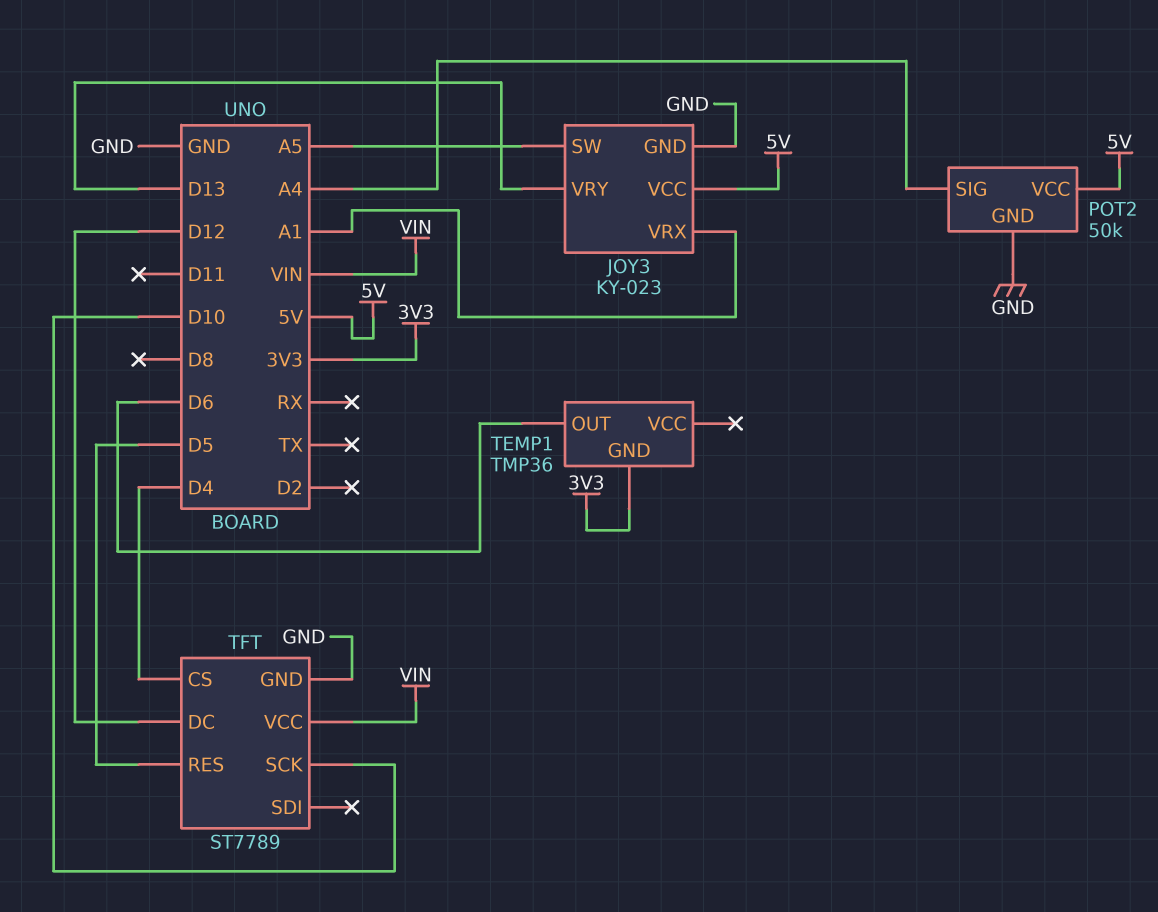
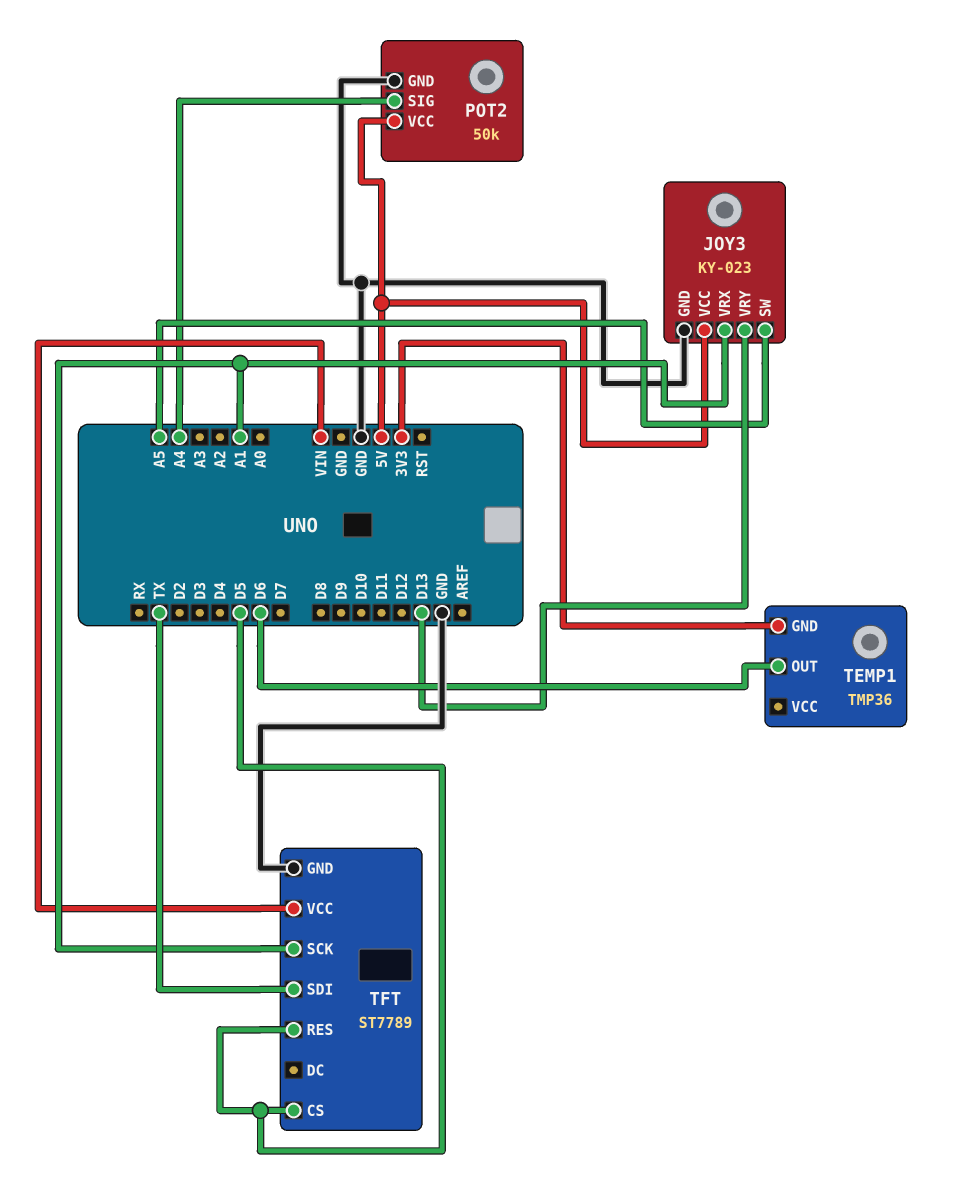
TFT pin CS: D4 -> D5
TFT pin DC: D12 -> none
TFT pin SCK: D10 -> A1
TFT pin SDI: none -> TX

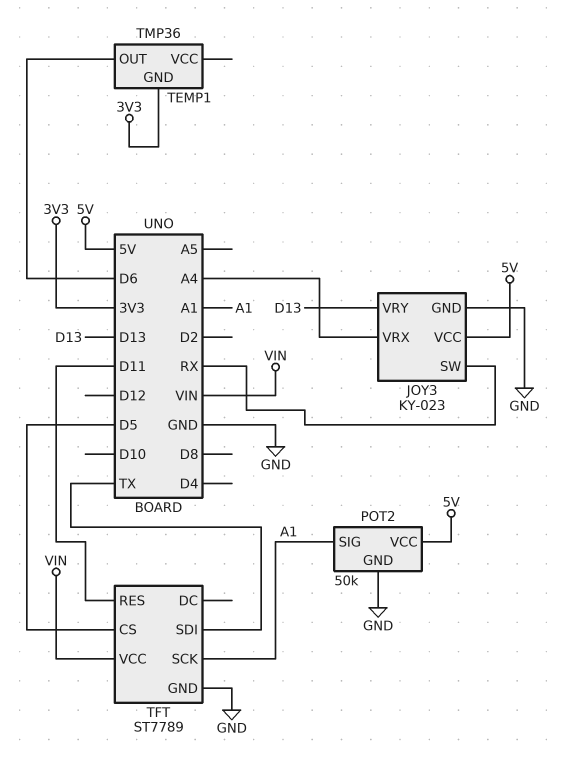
JOY3 pin SW: A5 -> RX
JOY3 pin VRX: A1 -> A4
POT2 pin SIG: A4 -> A1
TFT pin RES: D5 -> D11

